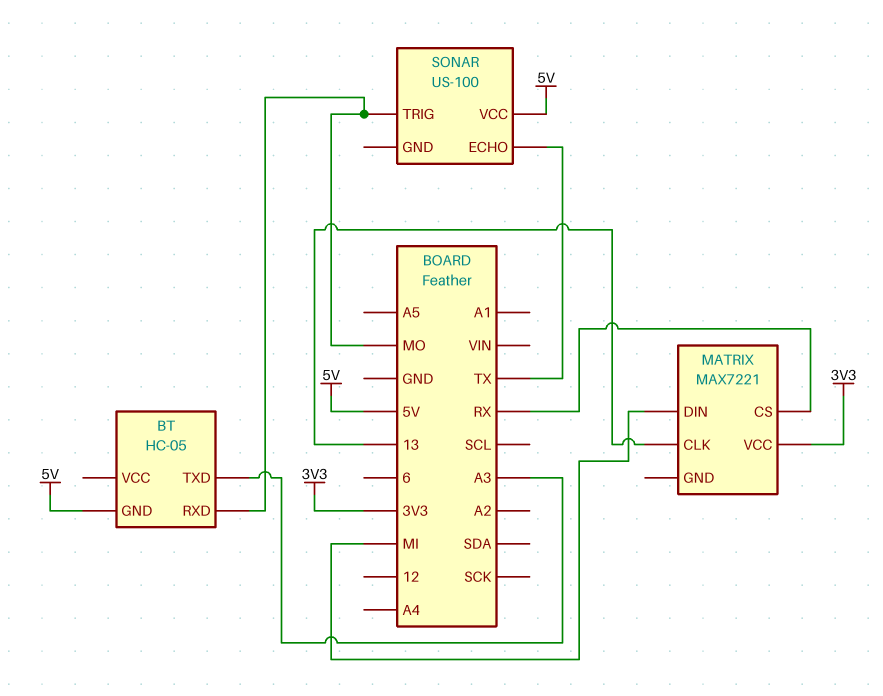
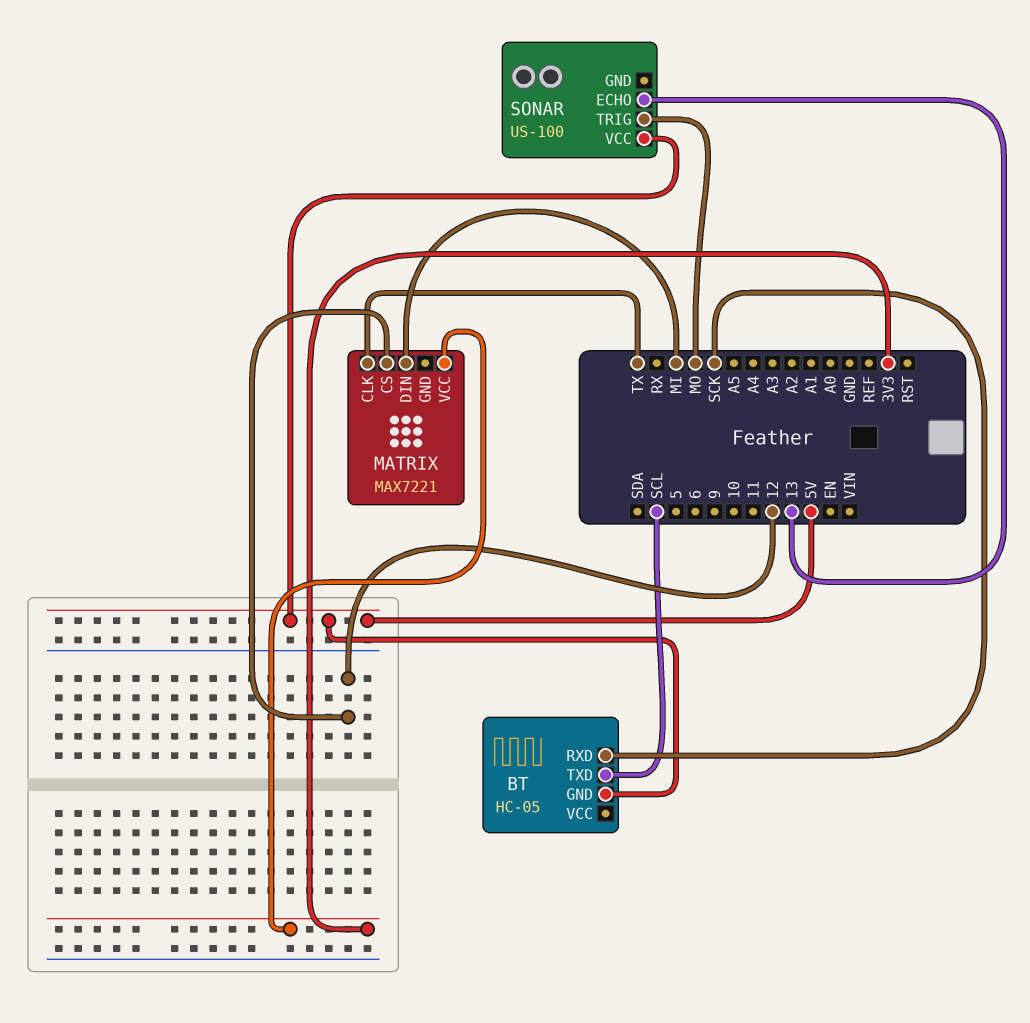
BT pin RXD: MO -> SCK
BT pin TXD: A3 -> SCL
MATRIX pin CLK: 13 -> TX
MATRIX pin CS: RX -> 12
SONAR pin ECHO: TX -> 13

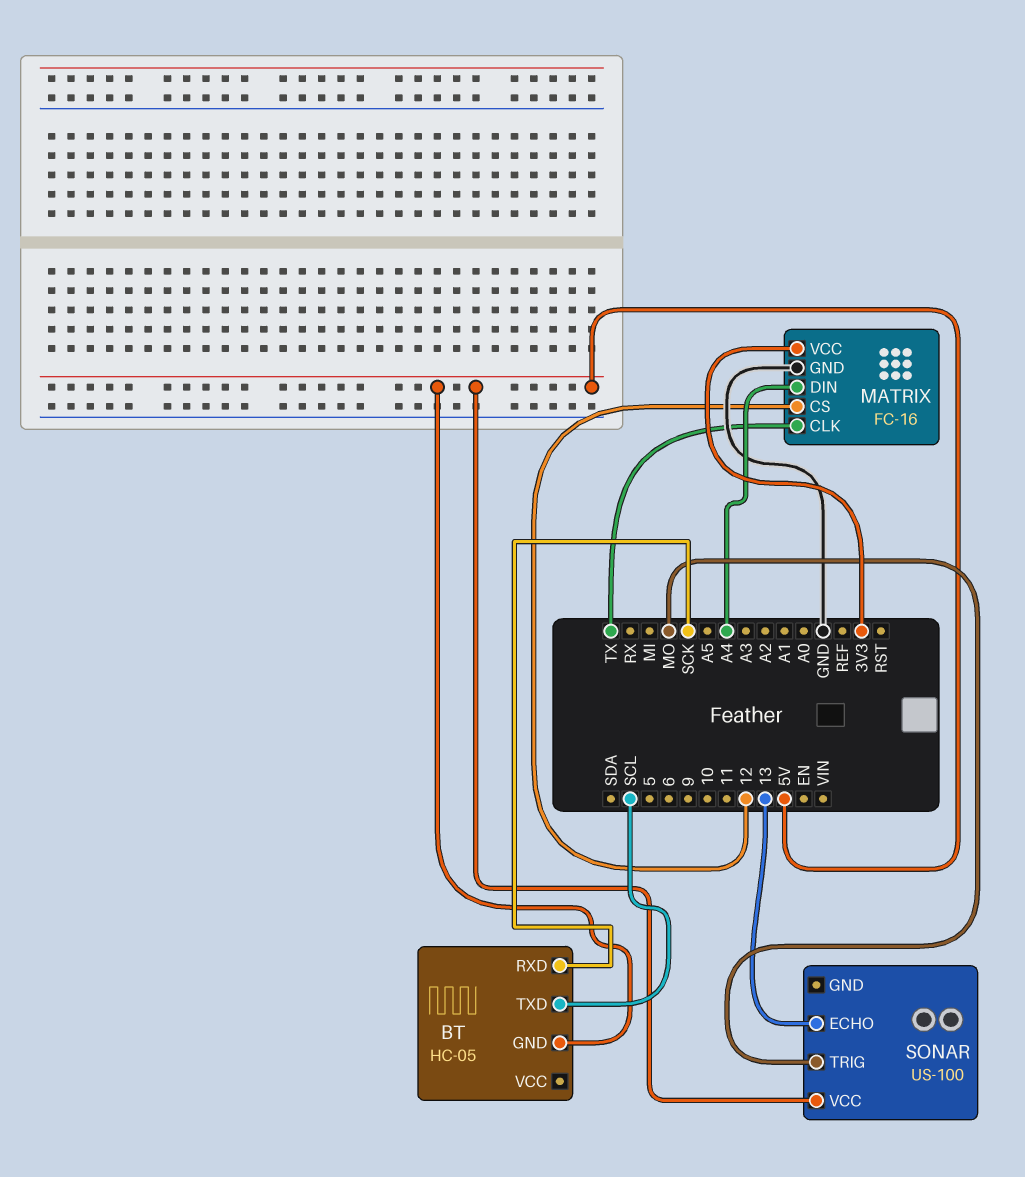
MATRIX: MAX7221 -> FC-16
MATRIX pin DIN: MI -> A4
MATRIX pin GND: none -> GND

